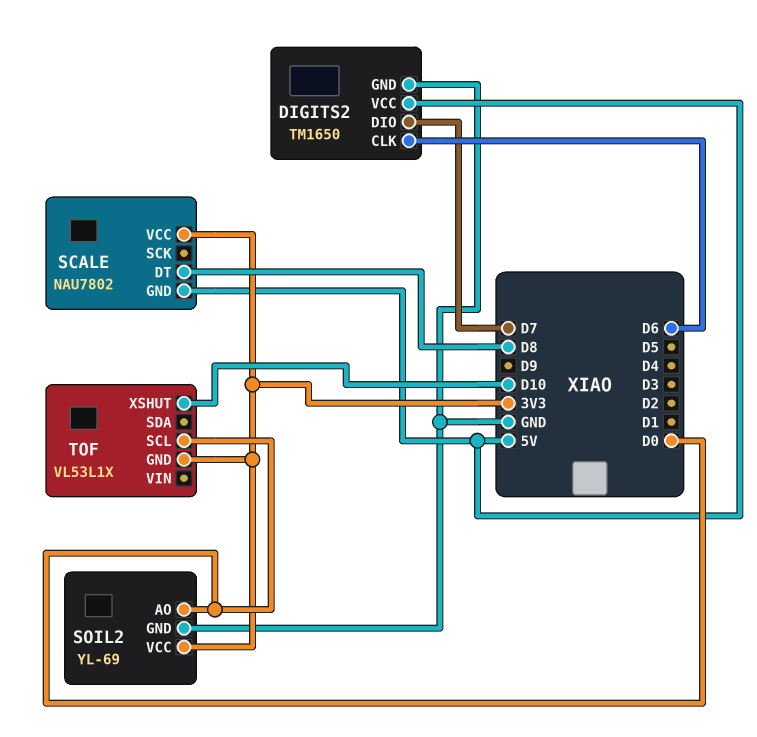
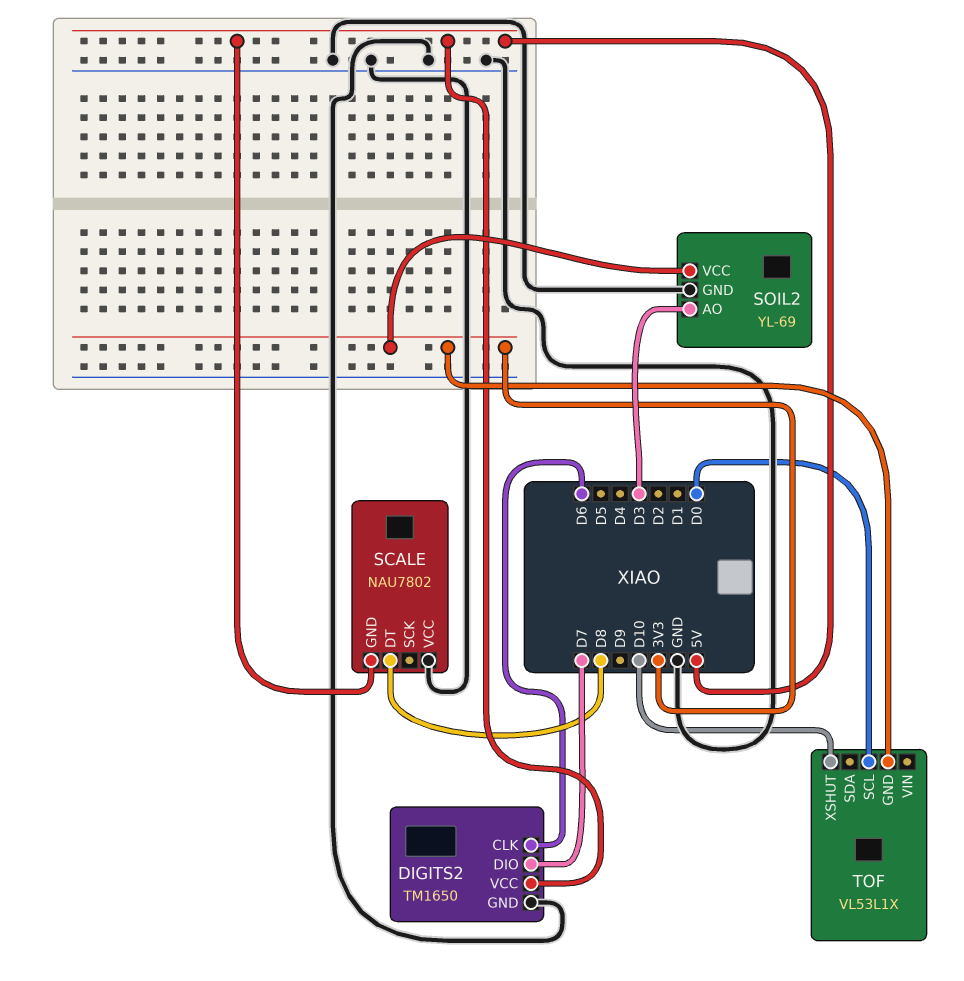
SCALE pin VCC: 3V3 -> GND
SOIL2 pin AO: D0 -> D3

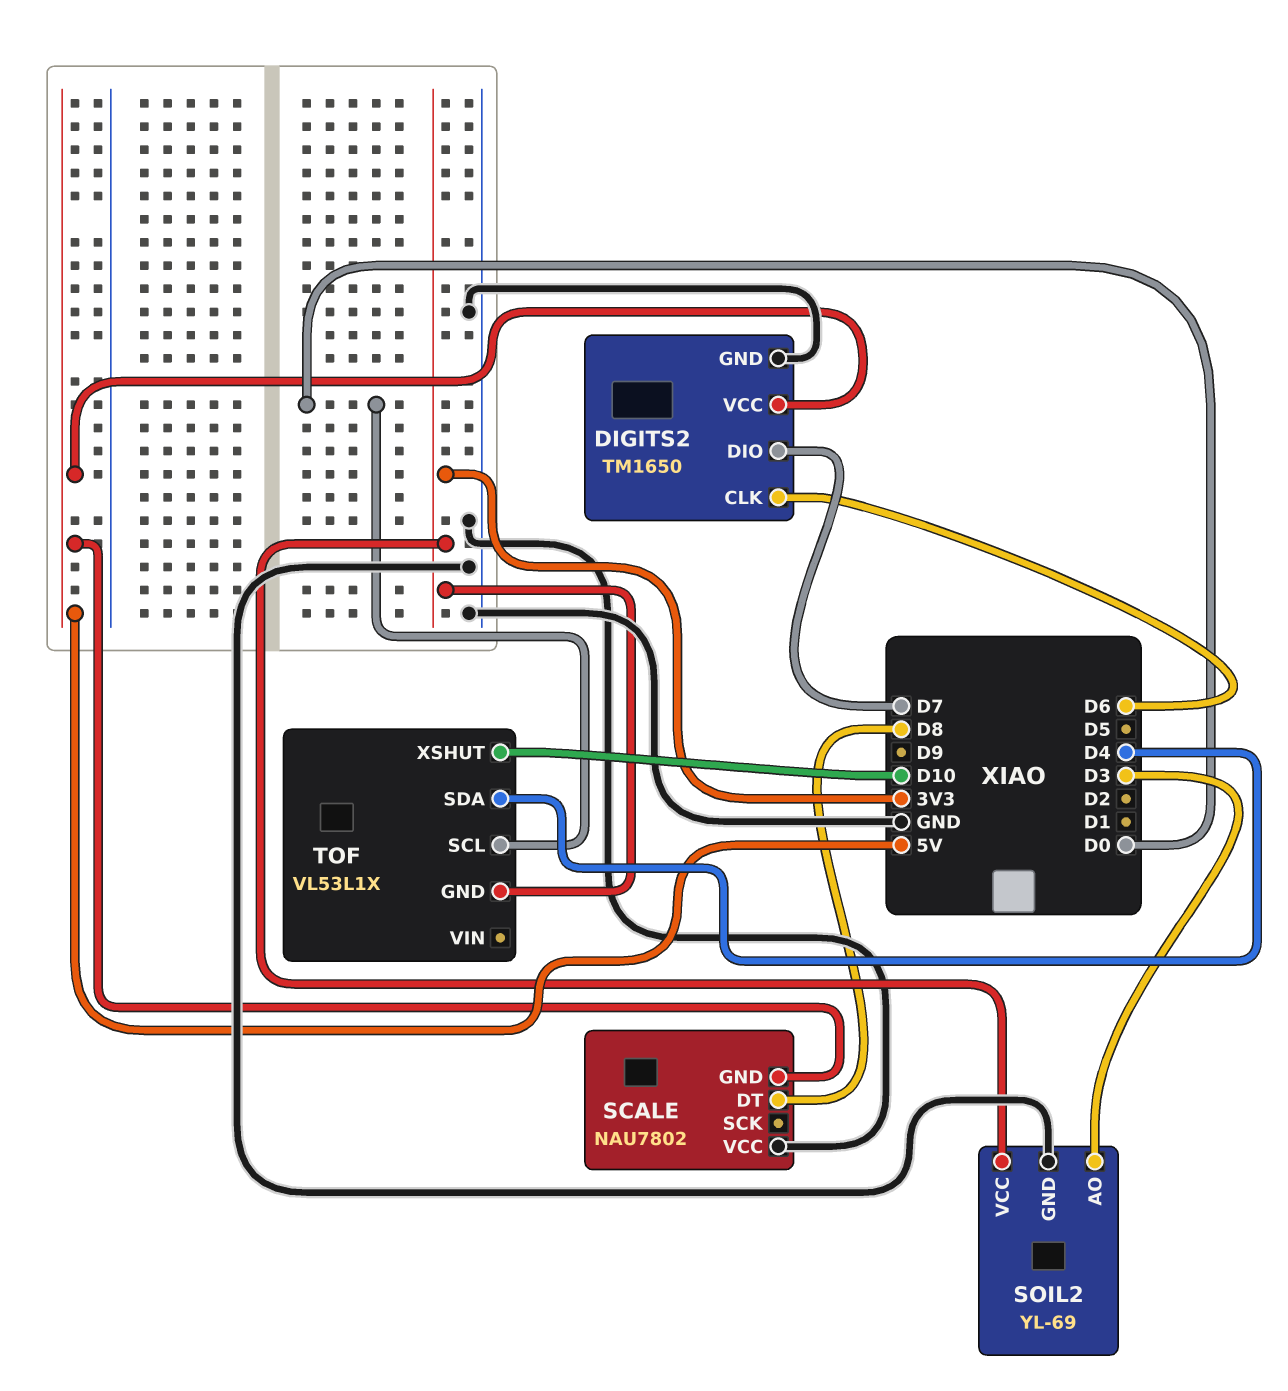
TOF pin SDA: none -> D4

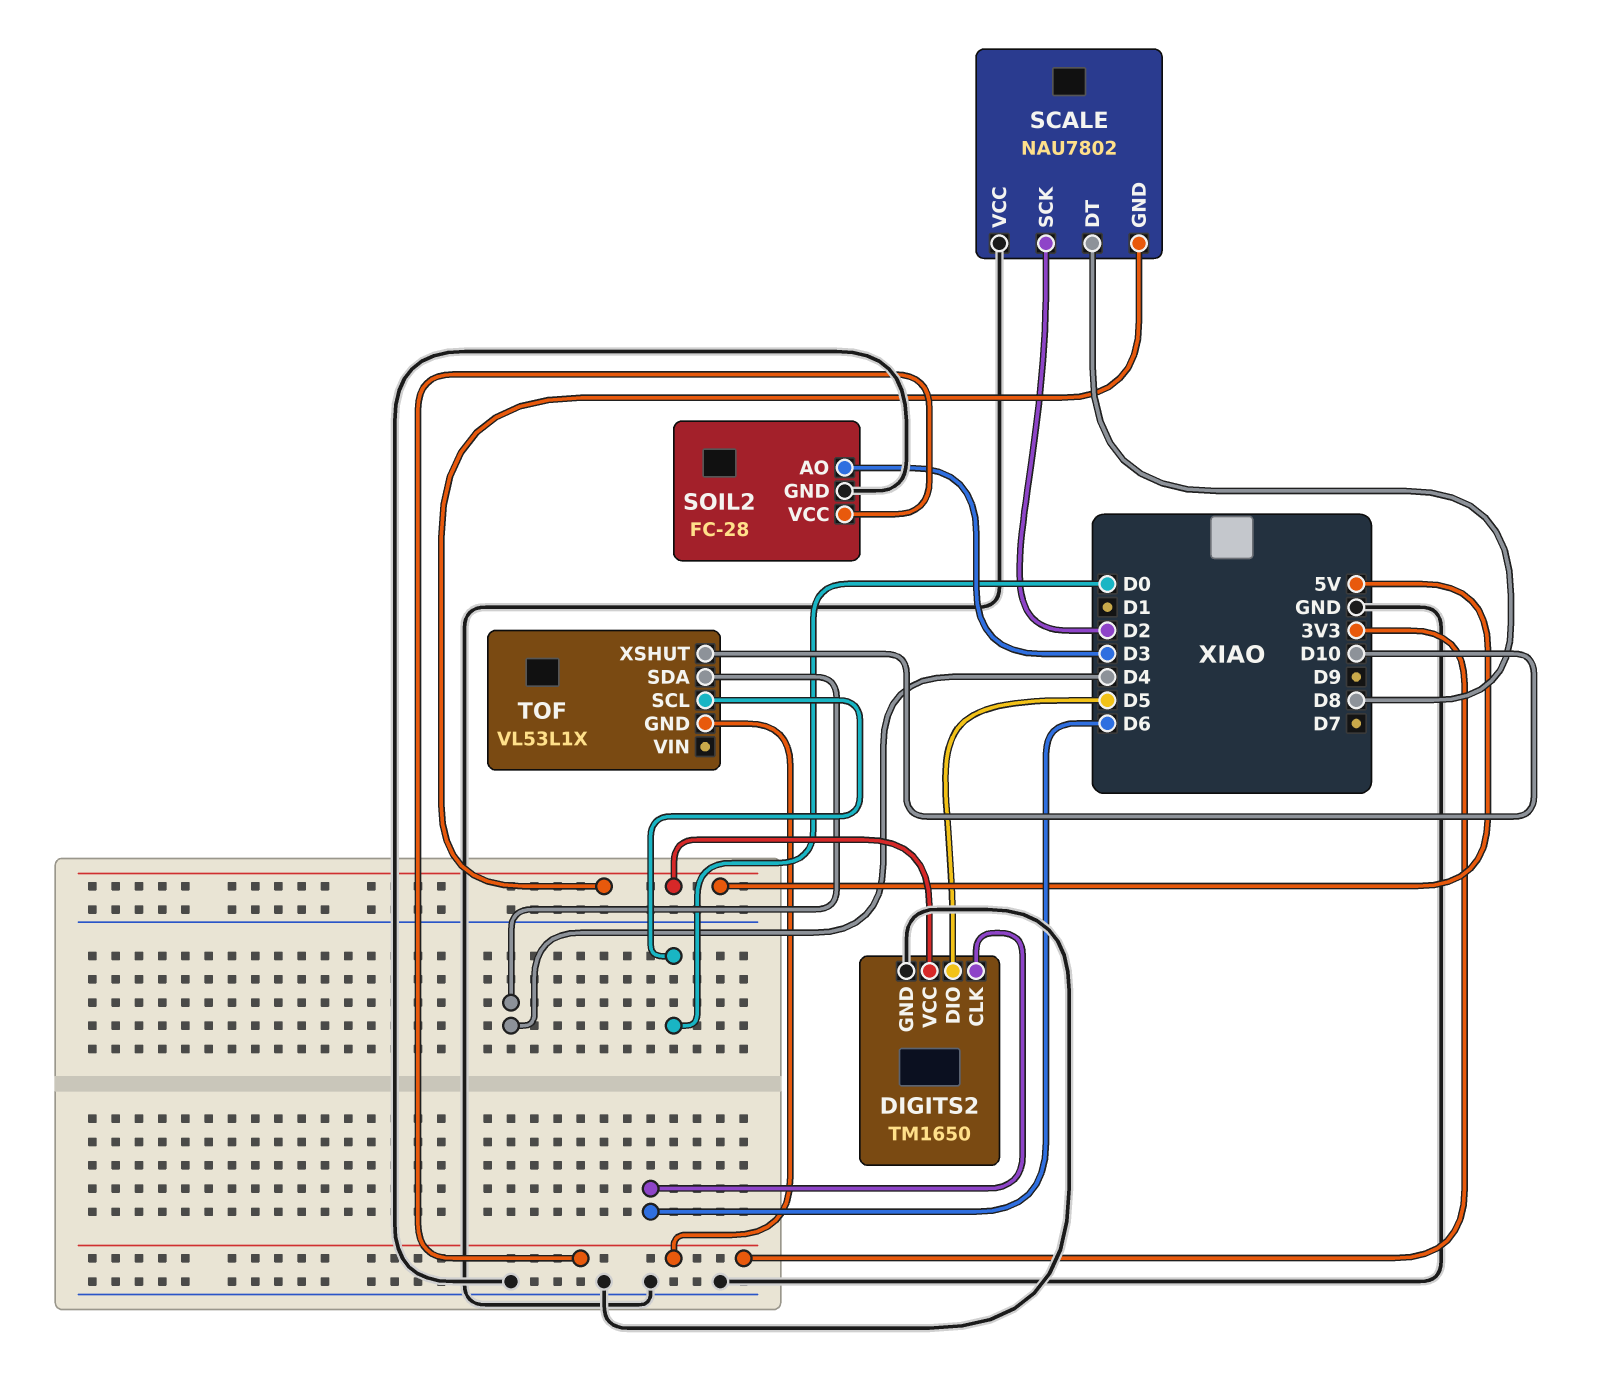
DIGITS2 pin DIO: D7 -> D5
SCALE pin SCK: none -> D2
SOIL2: YL-69 -> FC-28

